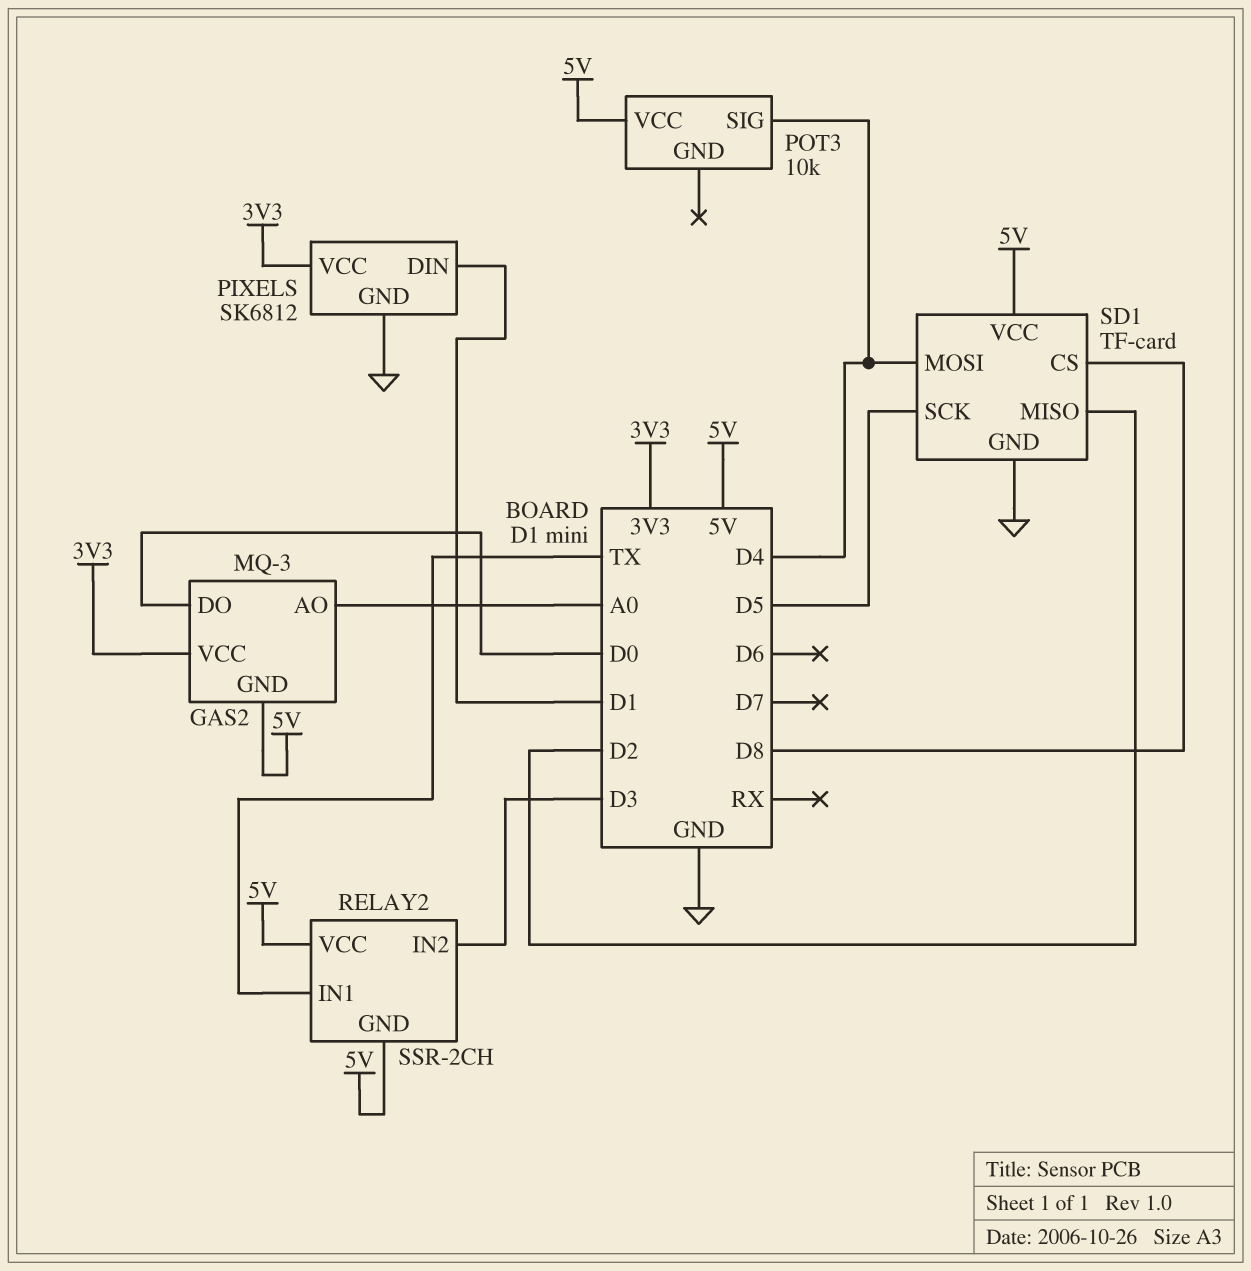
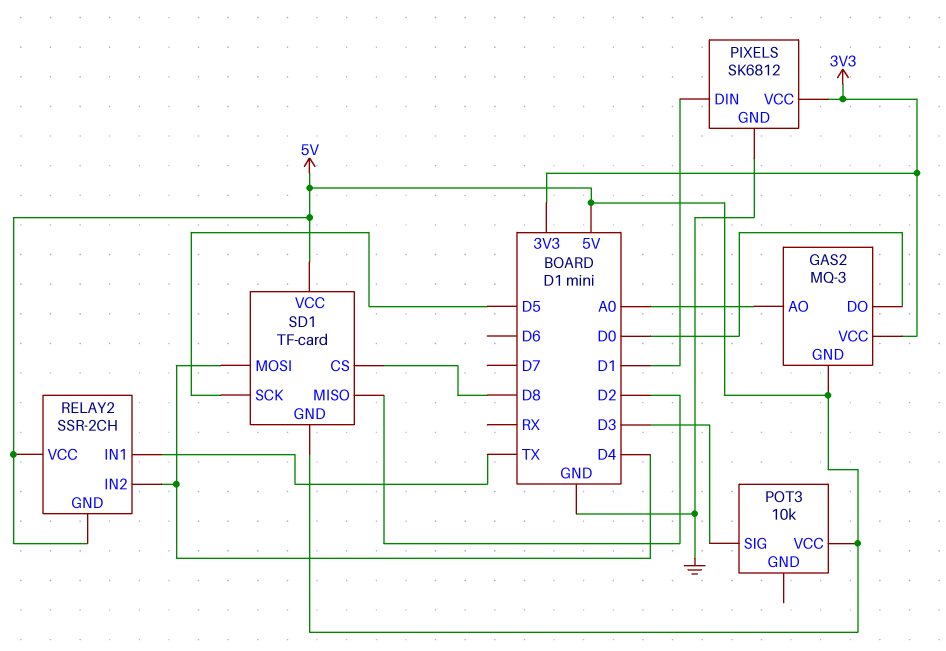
POT3 pin SIG: D4 -> D3
RELAY2 pin IN2: D3 -> D4
SD1 pin GND: GND -> 5V

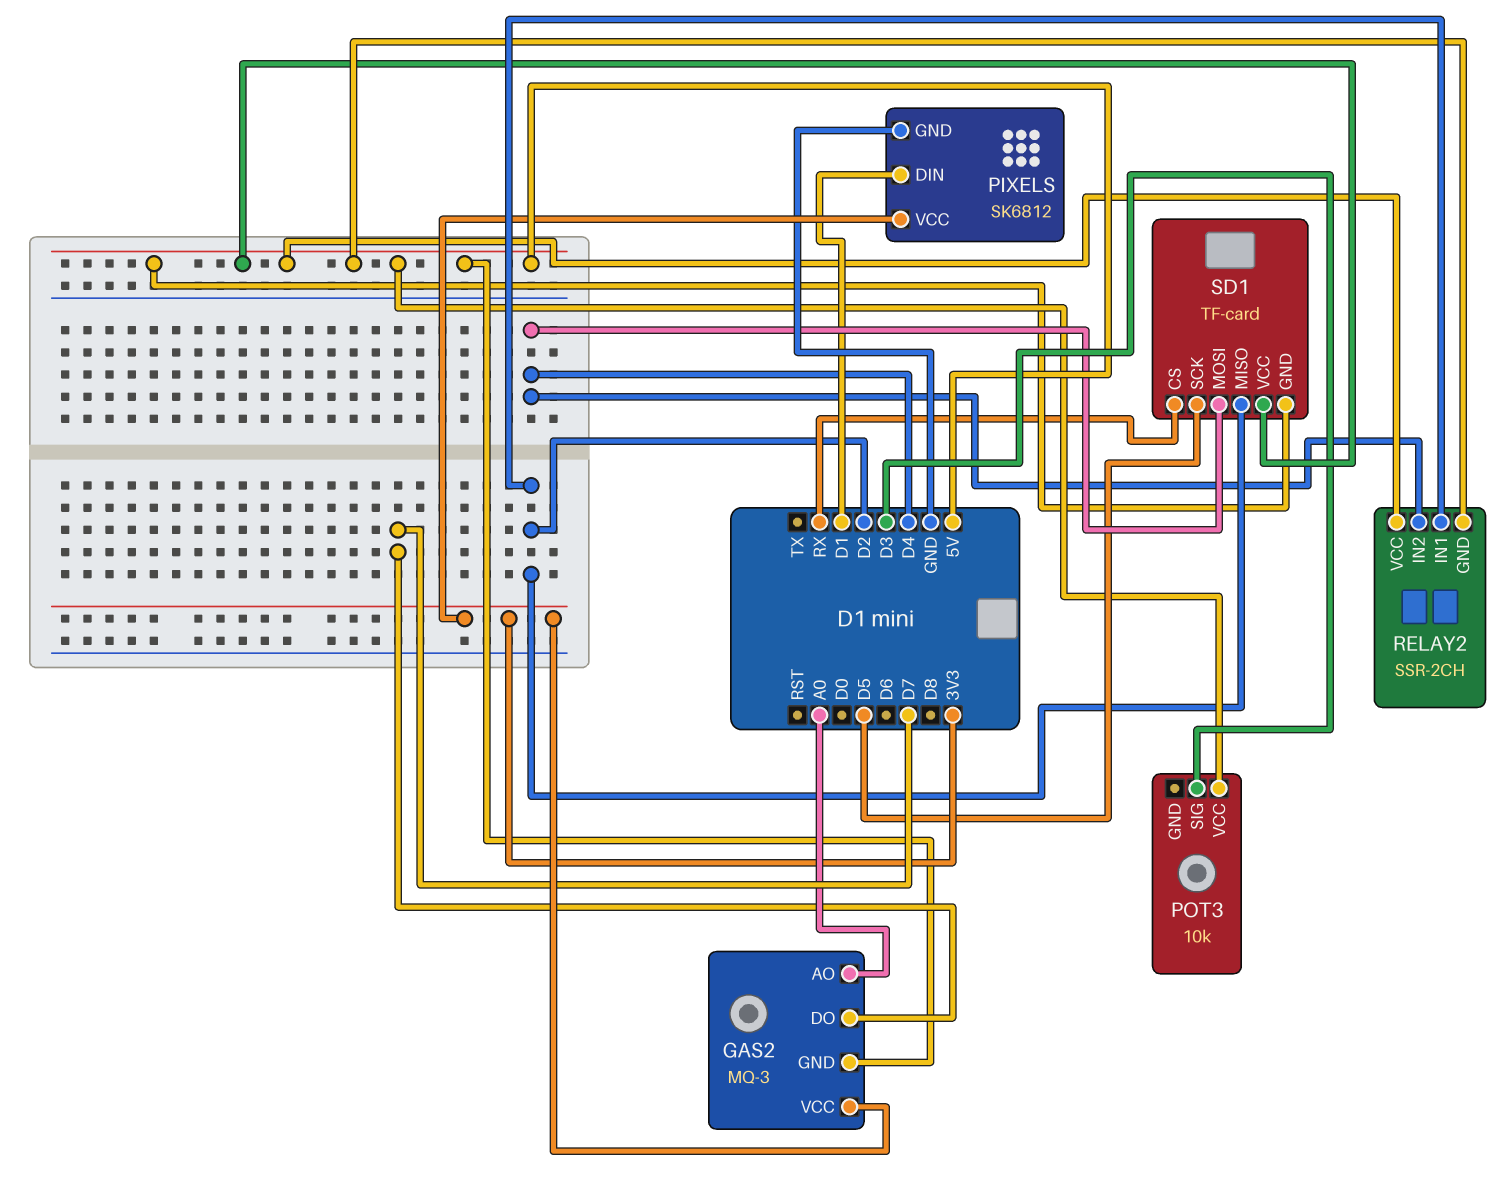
GAS2 pin DO: D0 -> D7
RELAY2 pin IN1: TX -> D2
SD1 pin CS: D8 -> RX

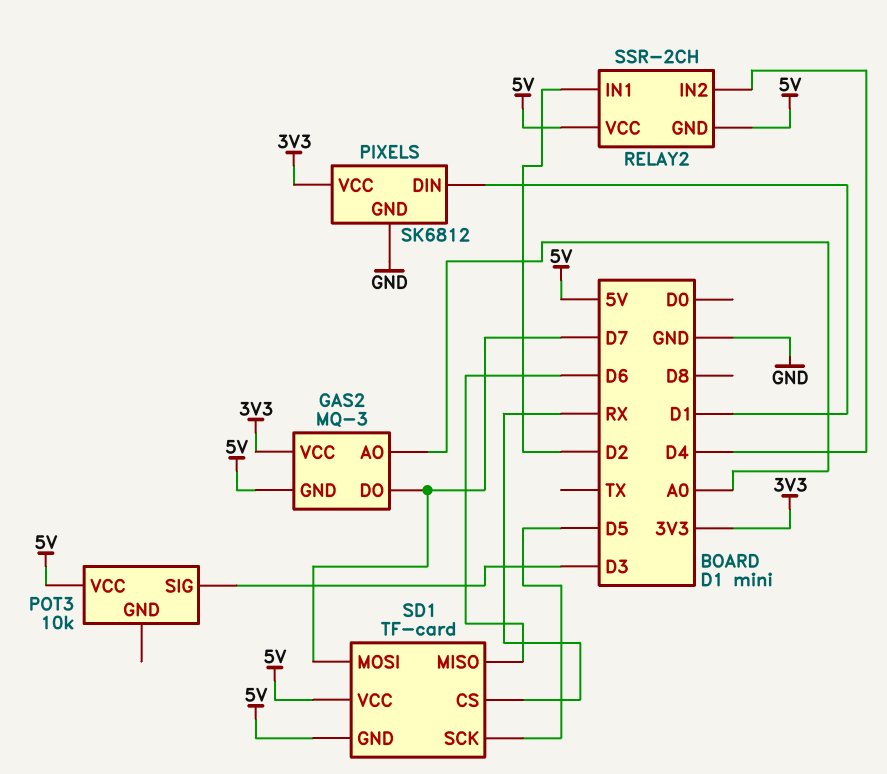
SD1 pin MISO: D2 -> D6
SD1 pin MOSI: D4 -> D7

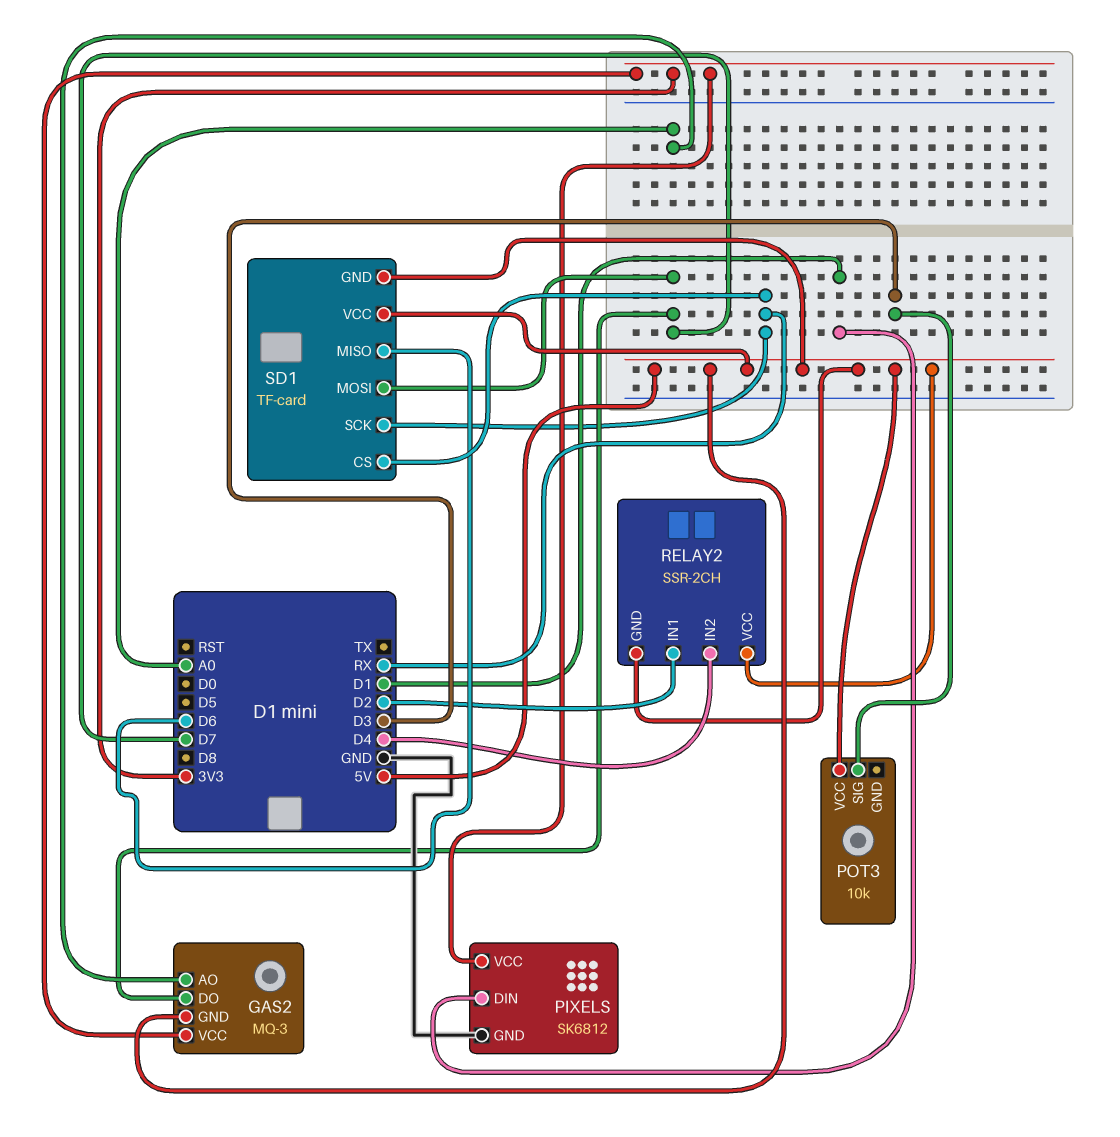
SD1 pin SCK: D5 -> RX

